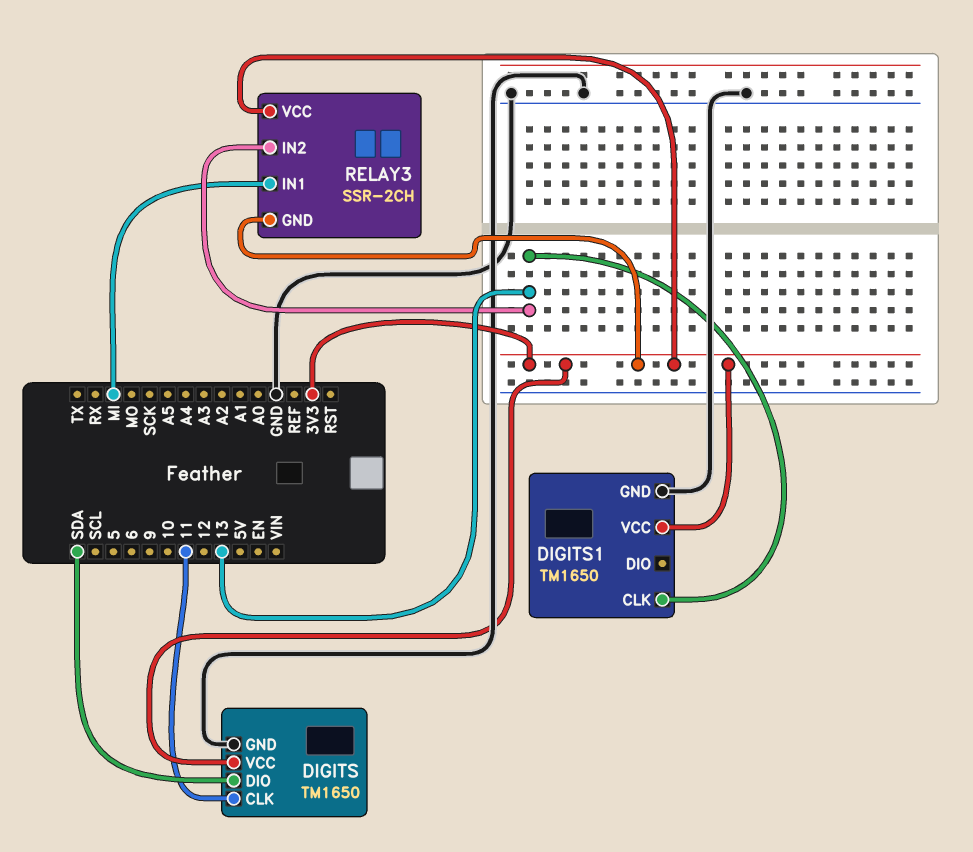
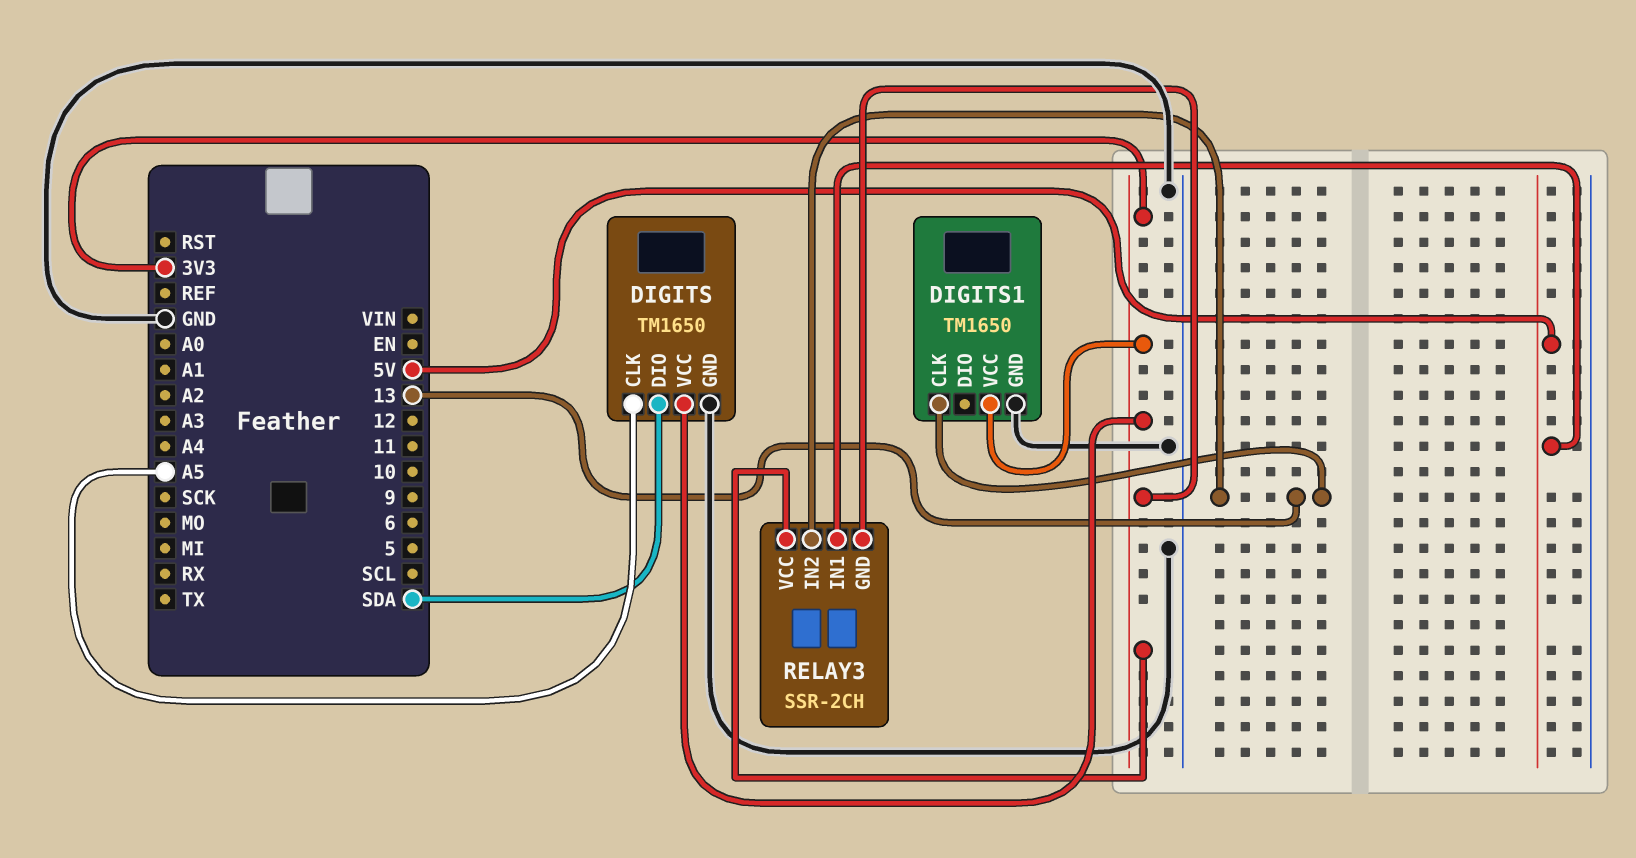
DIGITS pin CLK: 11 -> A5
RELAY3 pin IN1: MI -> 5V

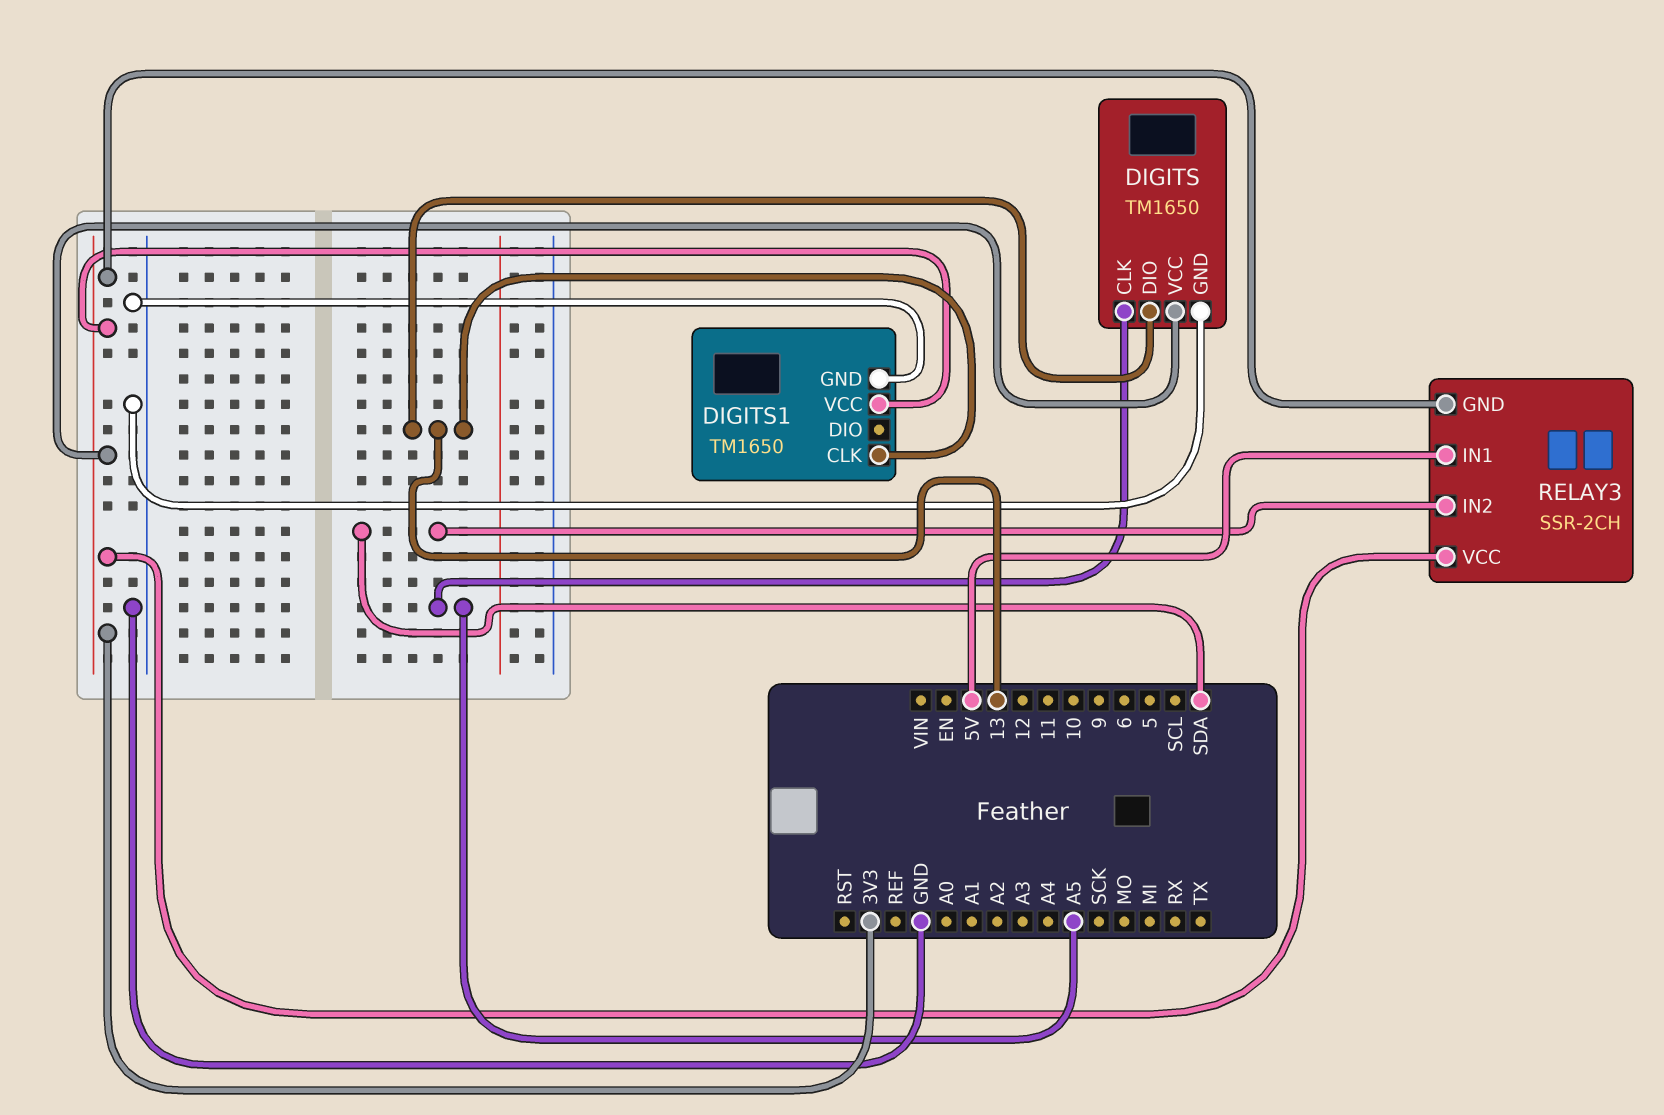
DIGITS pin DIO: SDA -> 13
RELAY3 pin IN2: 13 -> SDA

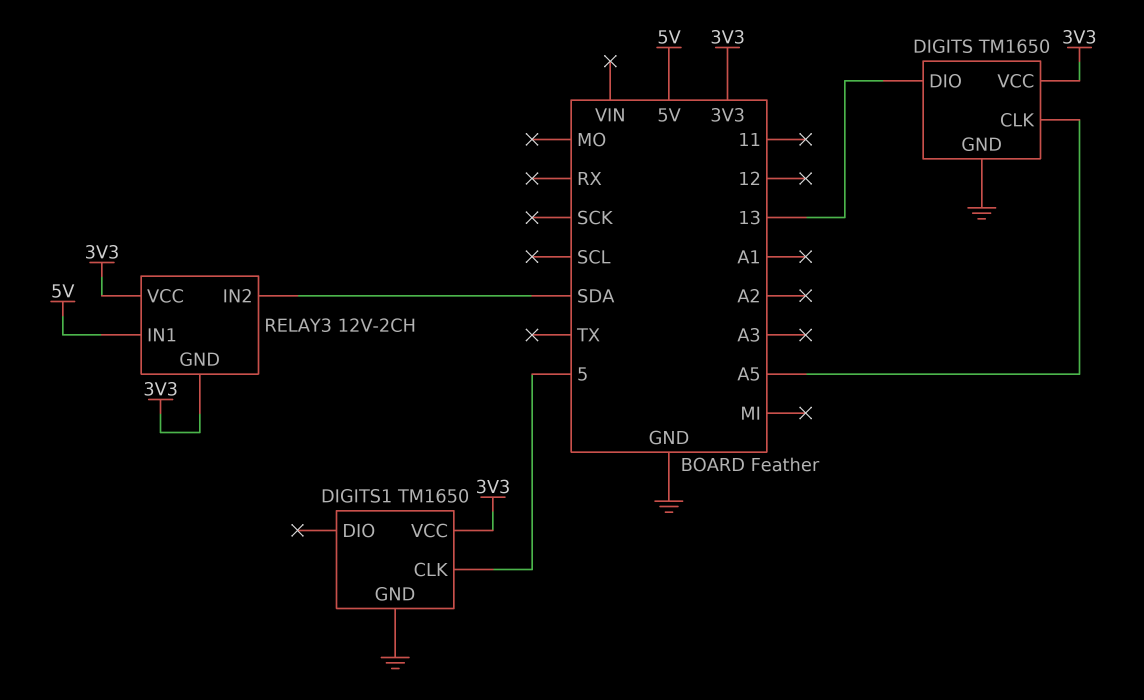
DIGITS1 pin CLK: 13 -> 5
RELAY3: SSR-2CH -> 12V-2CH

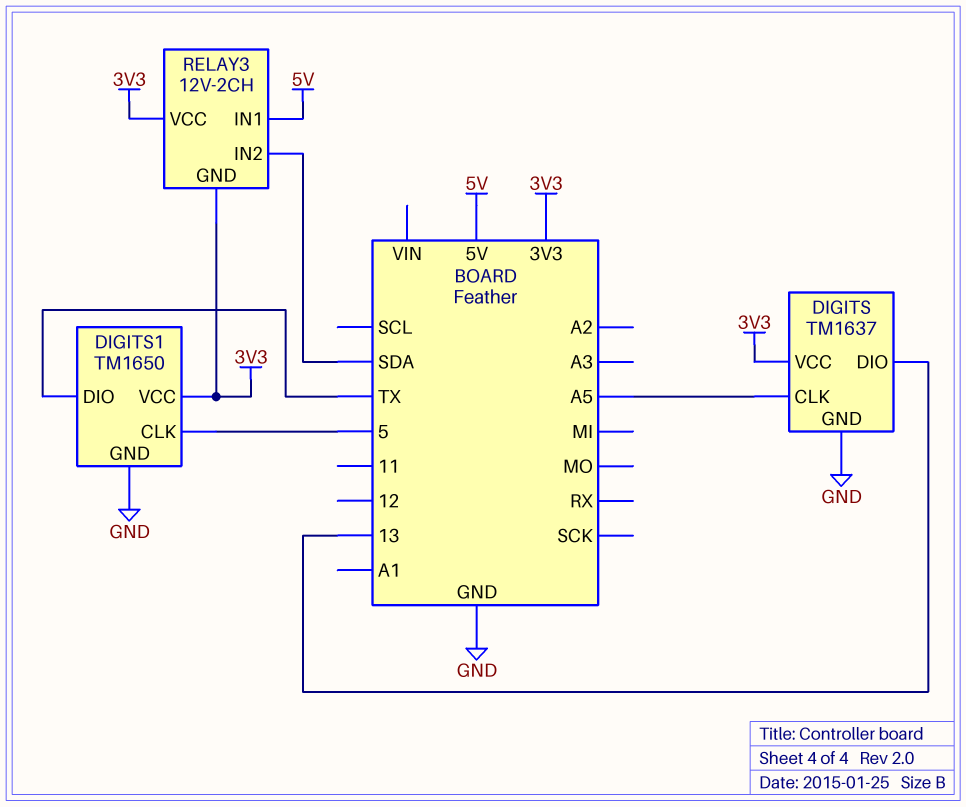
DIGITS: TM1650 -> TM1637
DIGITS1 pin DIO: none -> TX

